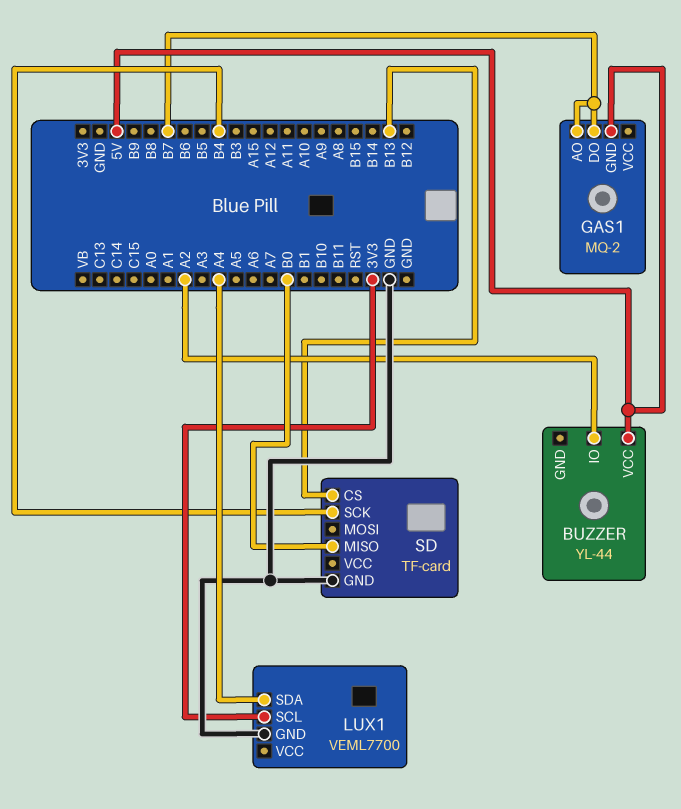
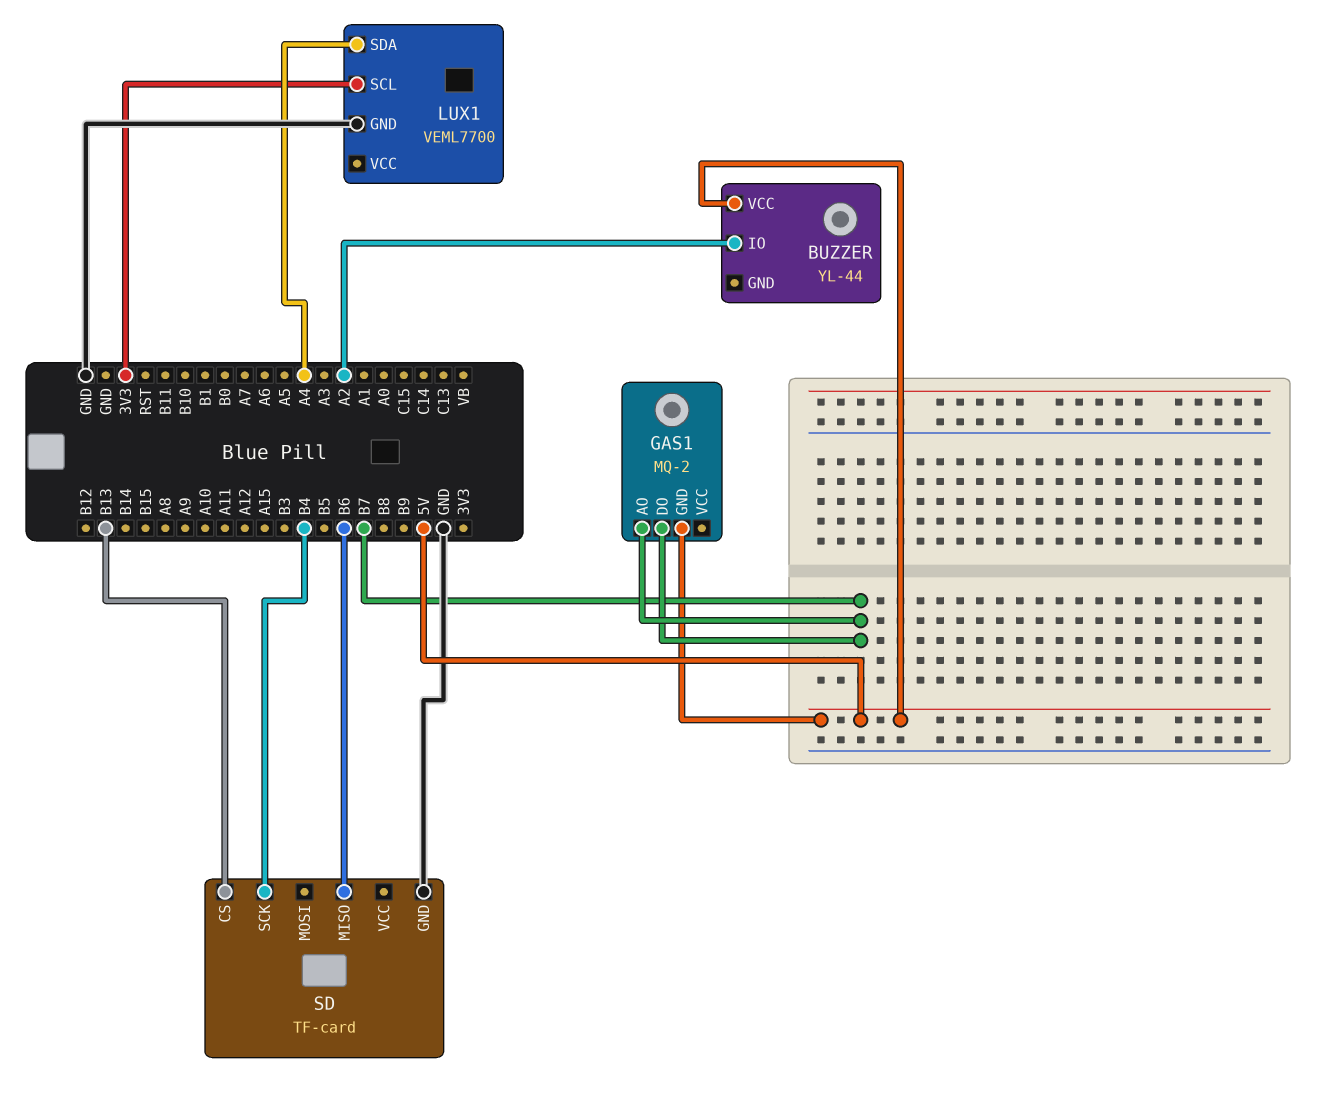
SD pin MISO: B0 -> B6

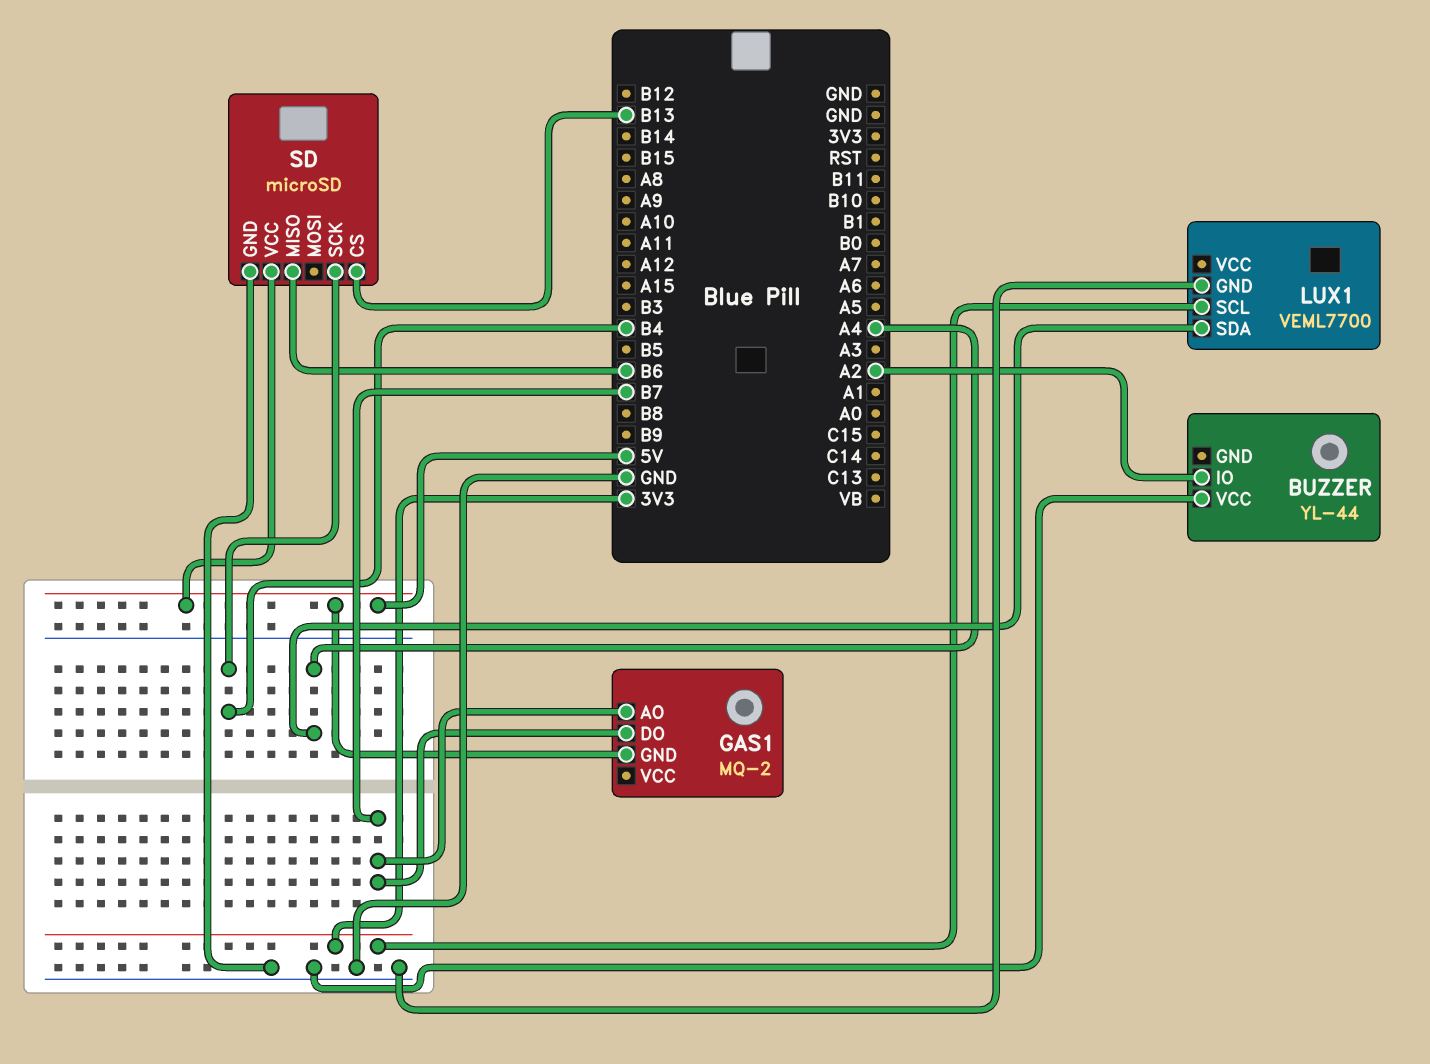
BUZZER pin VCC: 5V -> GND
SD: TF-card -> microSD
SD pin VCC: none -> 5V

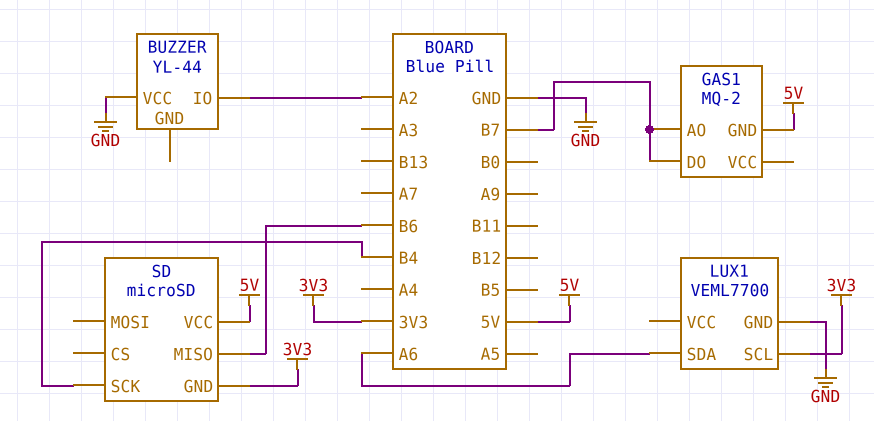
LUX1 pin SDA: A4 -> A6
SD pin CS: B13 -> none
SD pin GND: GND -> 3V3

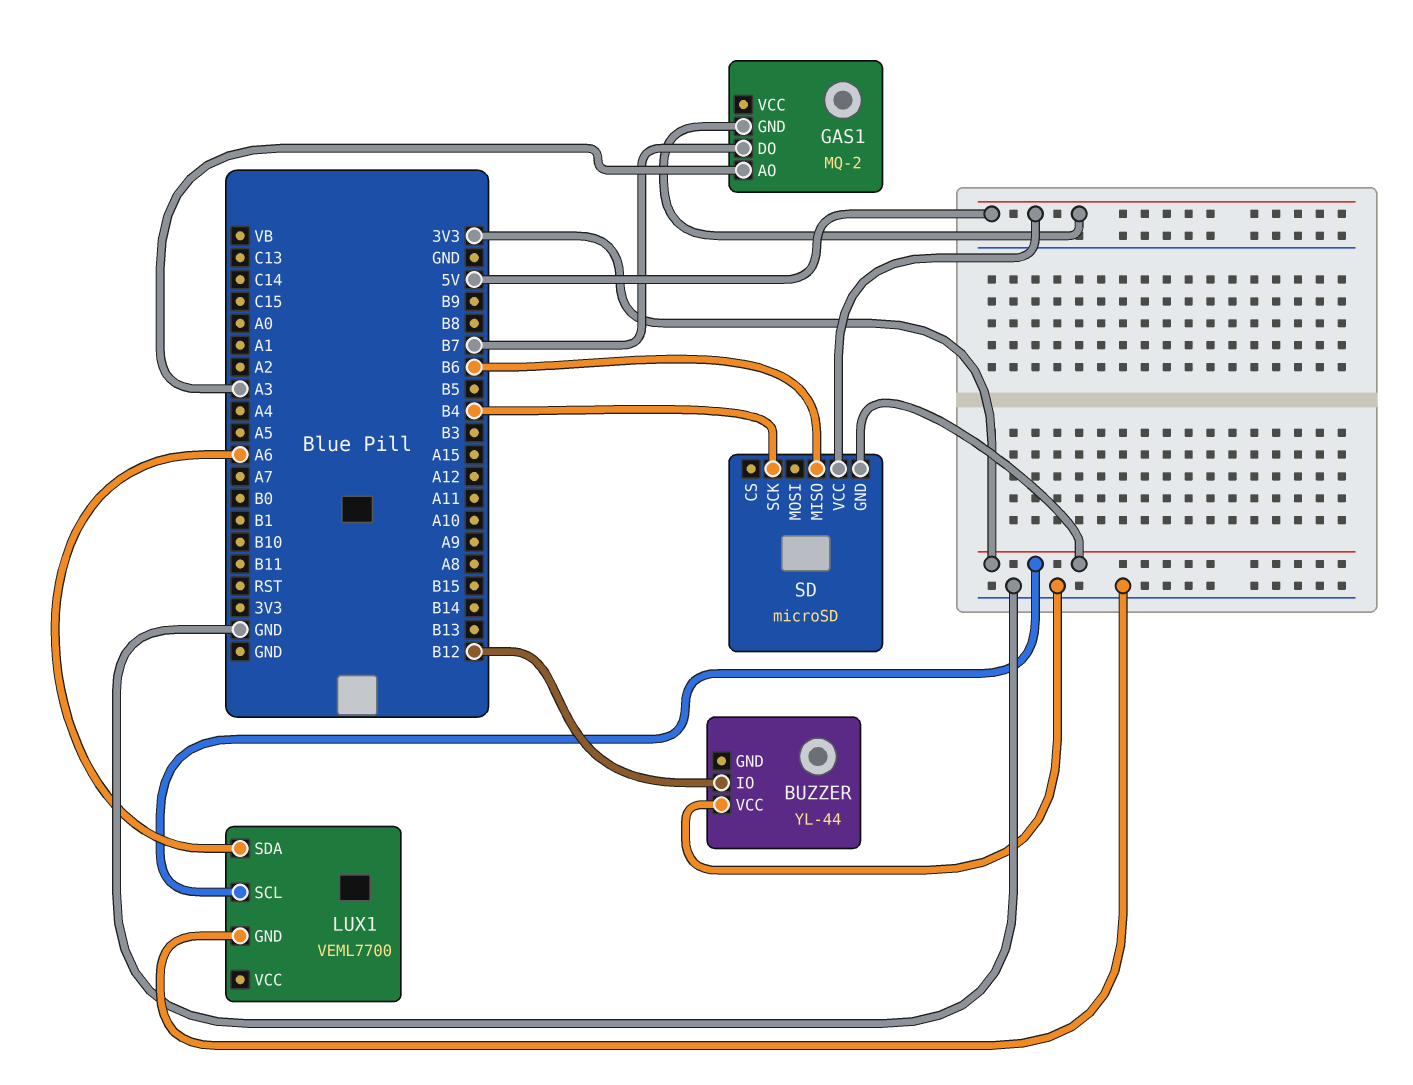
BUZZER pin IO: A2 -> B12
GAS1 pin AO: B7 -> A3

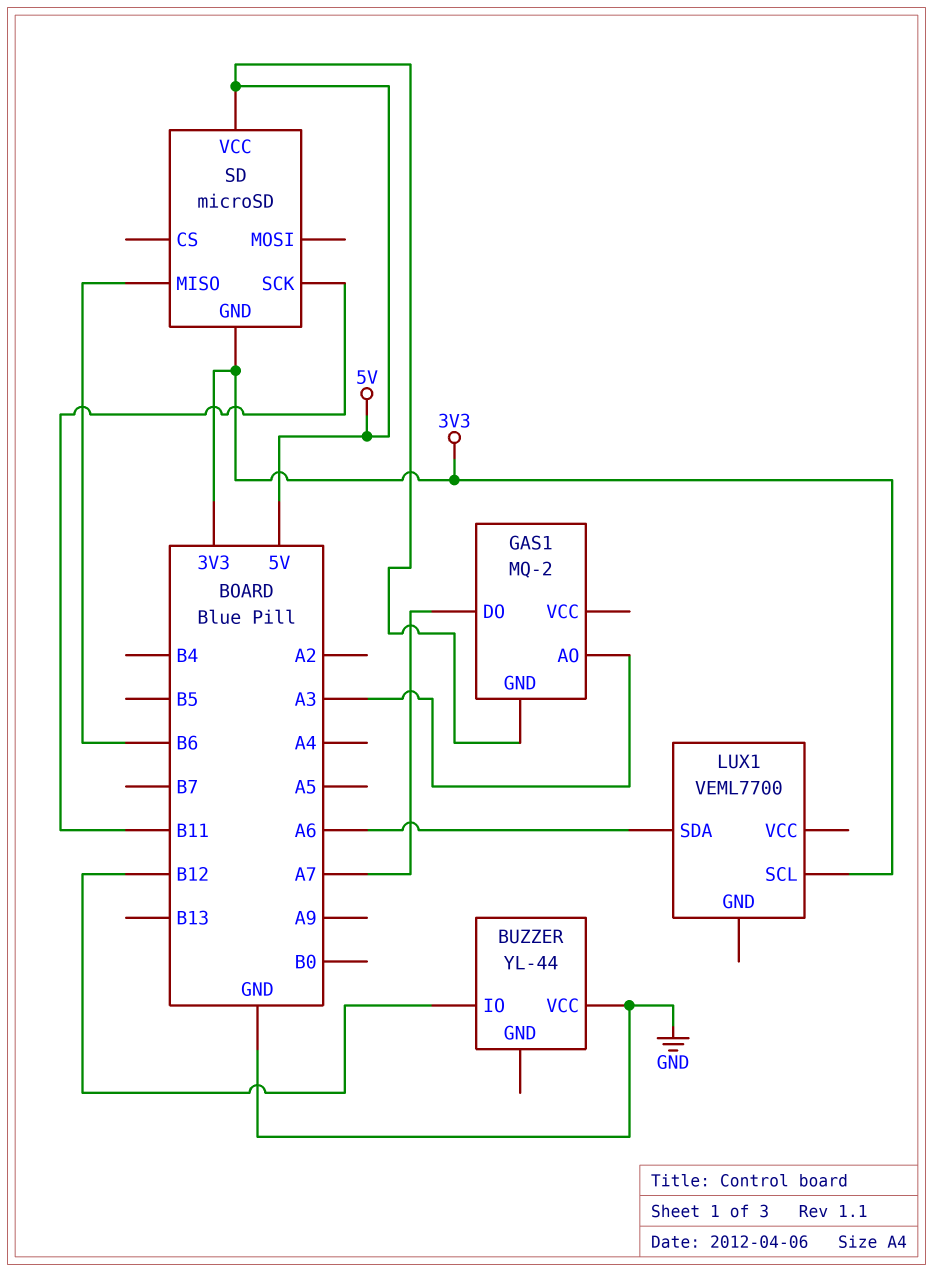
GAS1 pin DO: B7 -> A7
LUX1 pin GND: GND -> none
SD pin SCK: B4 -> B11

